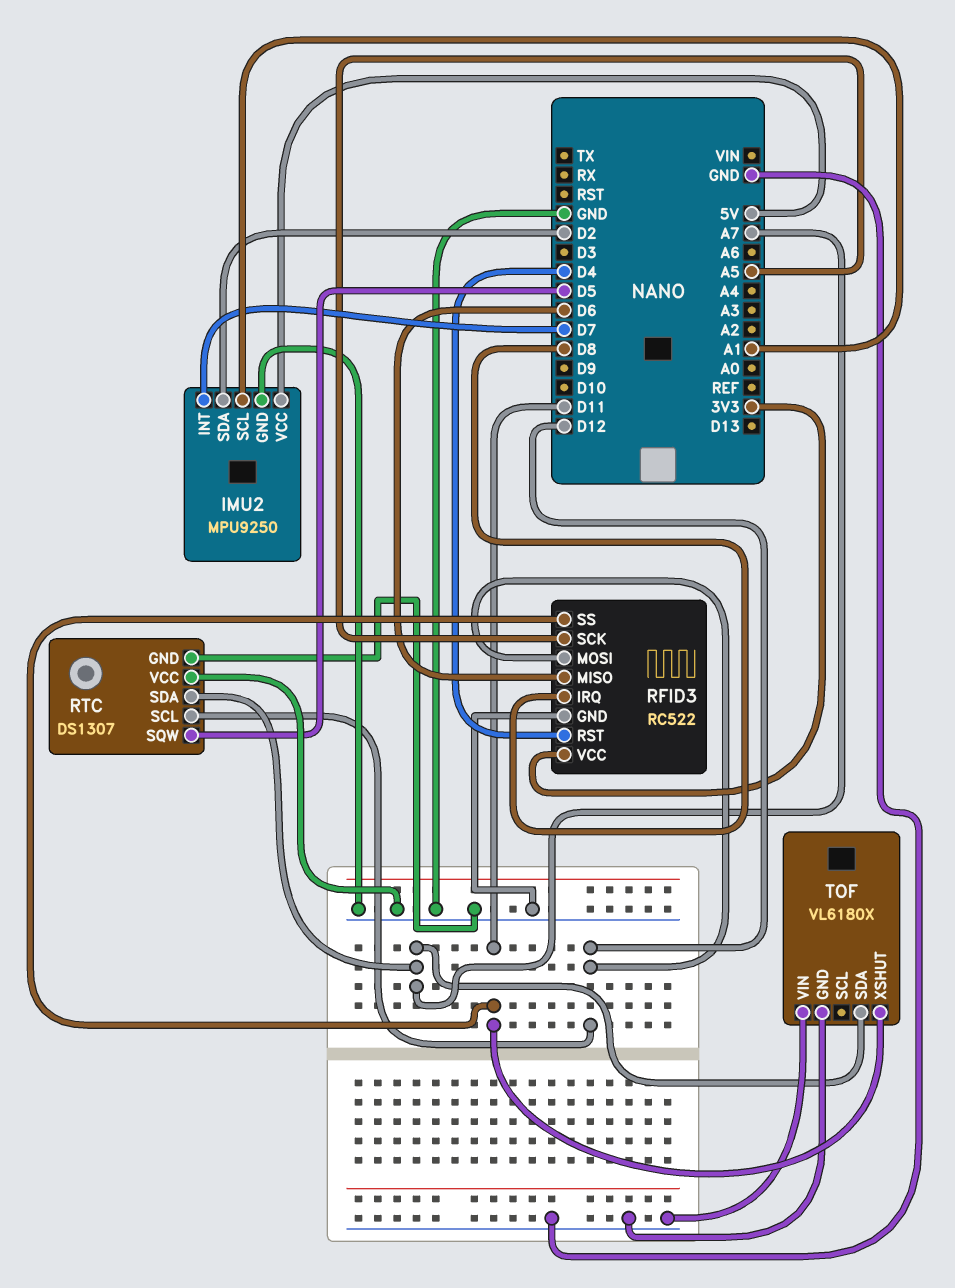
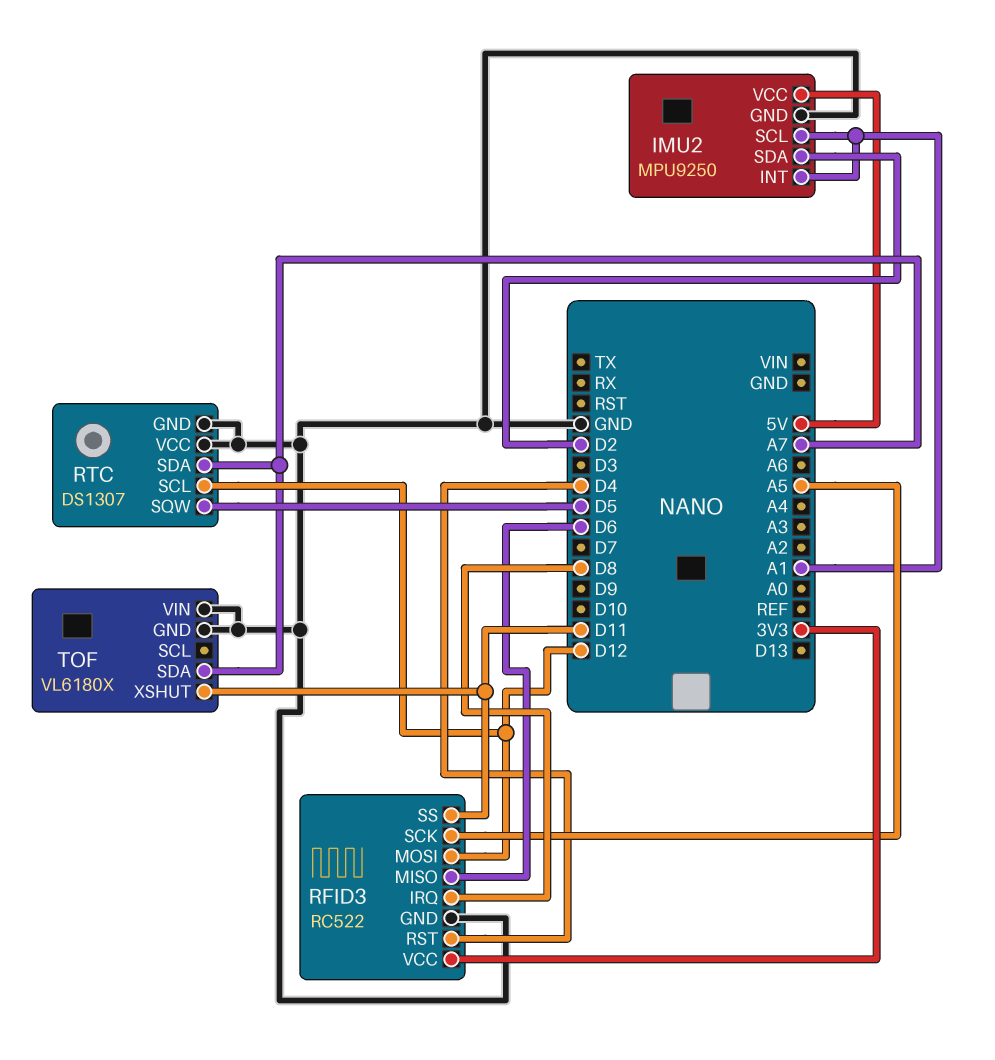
IMU2 pin INT: D7 -> A1

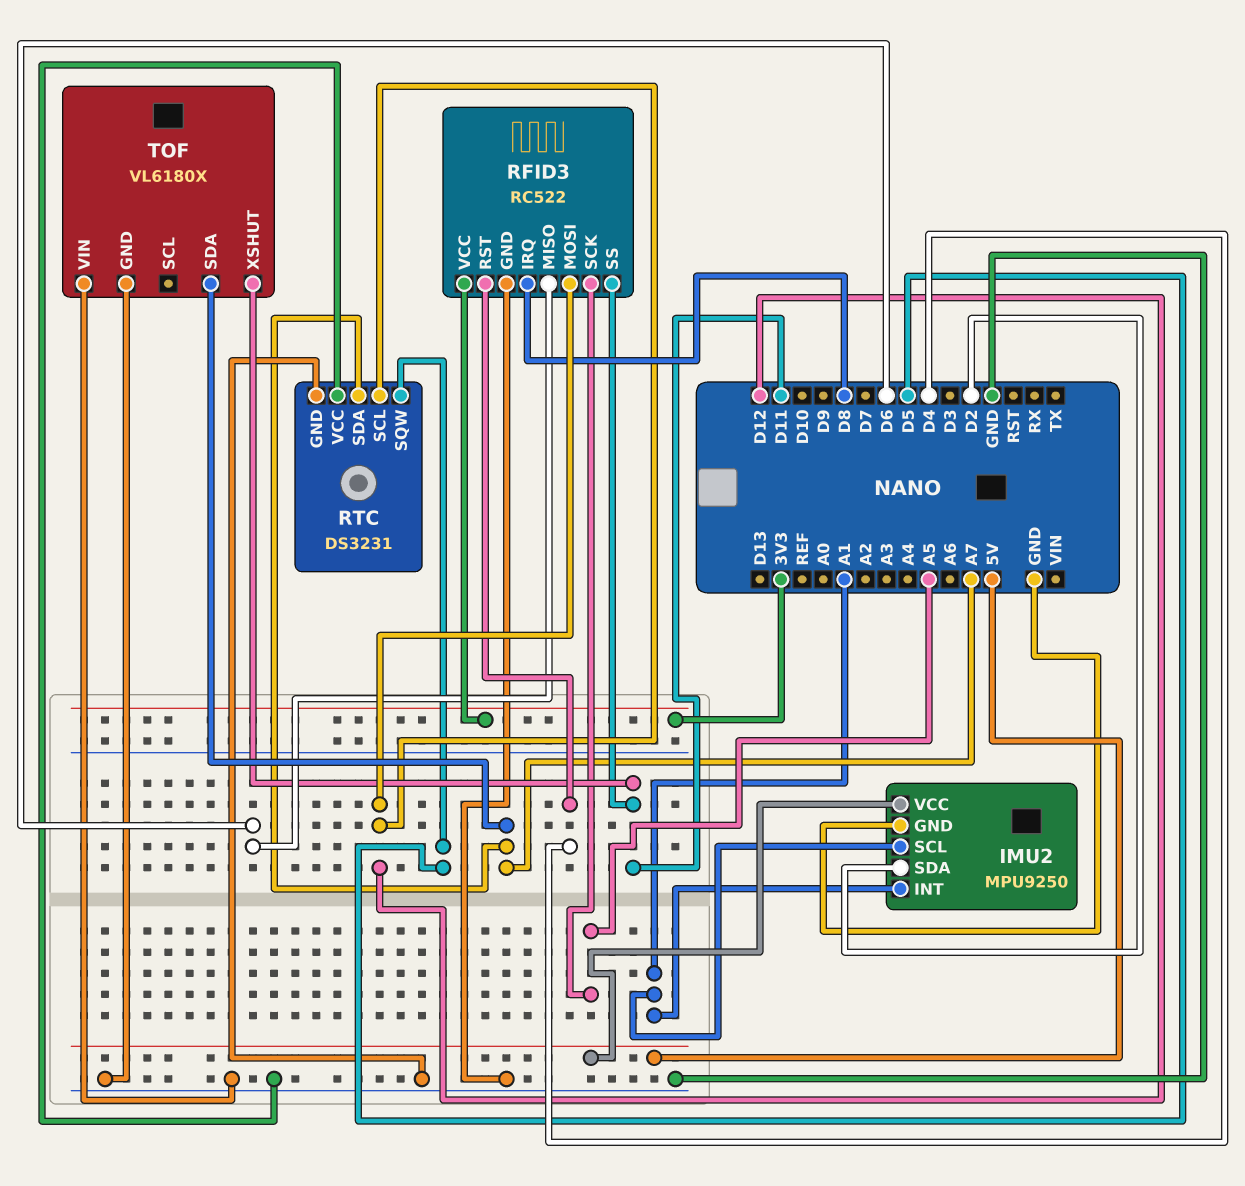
RTC: DS1307 -> DS3231

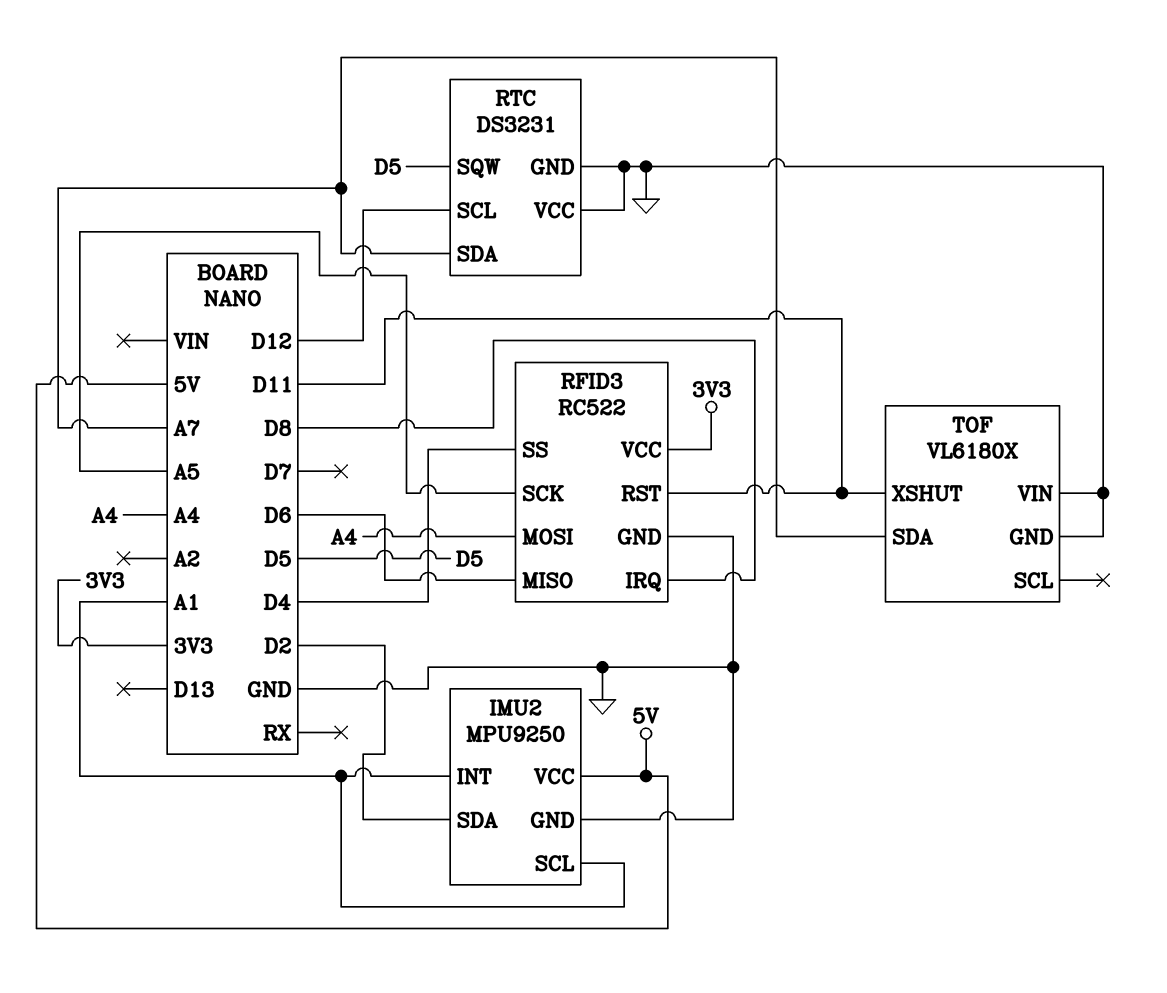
RFID3 pin MOSI: D12 -> A4
RFID3 pin RST: D4 -> D11
RFID3 pin SS: D11 -> D4

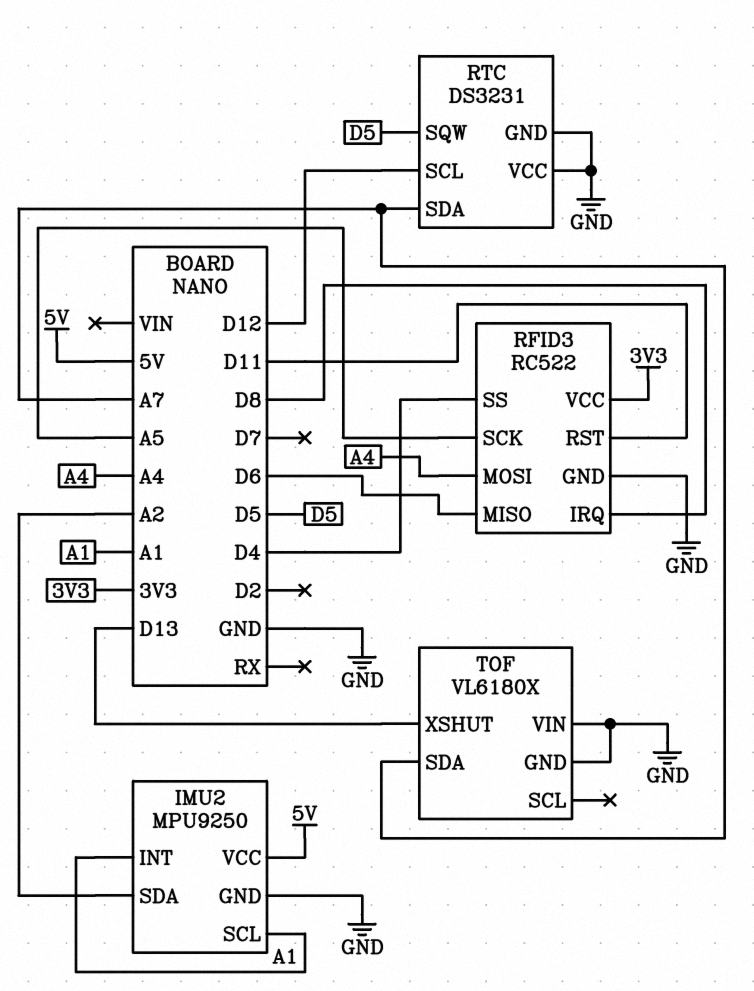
IMU2 pin SDA: D2 -> A2
TOF pin XSHUT: D11 -> D13

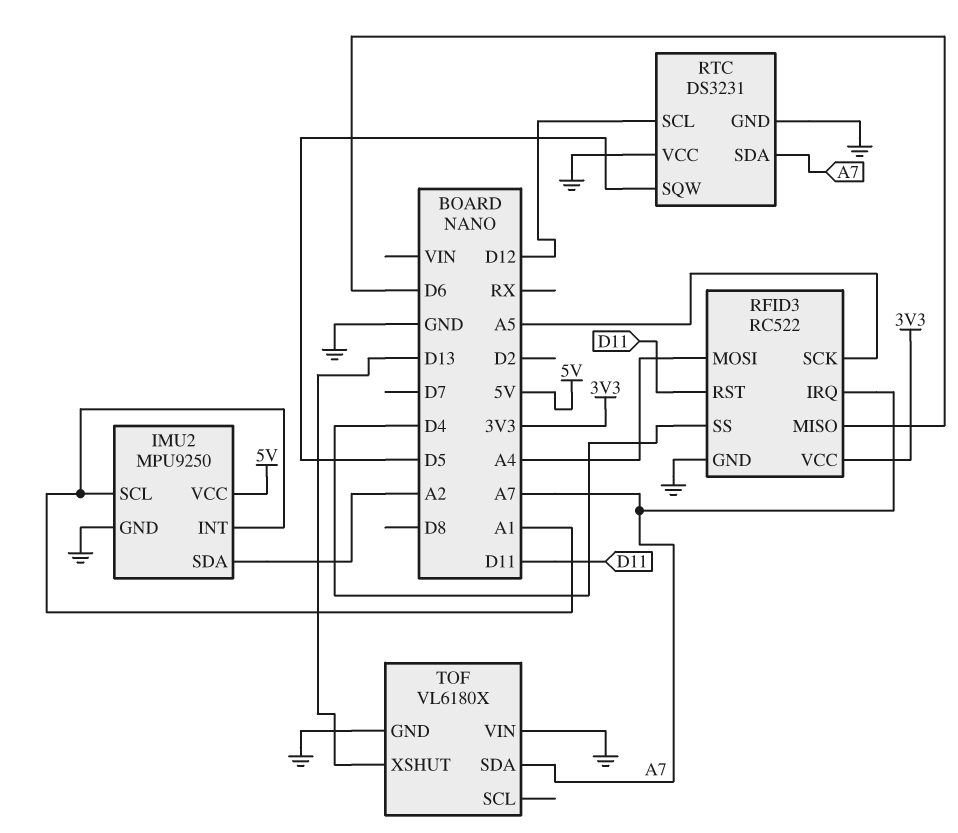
RFID3 pin IRQ: D8 -> A7

